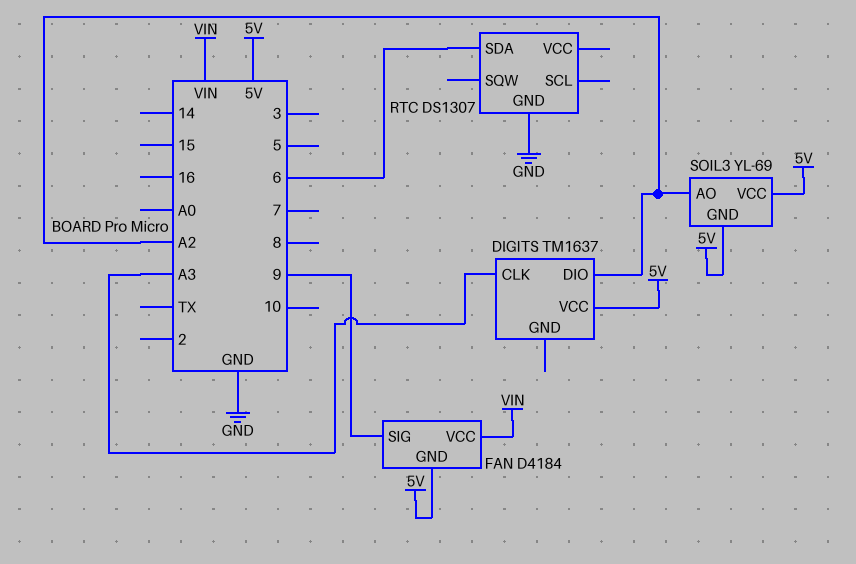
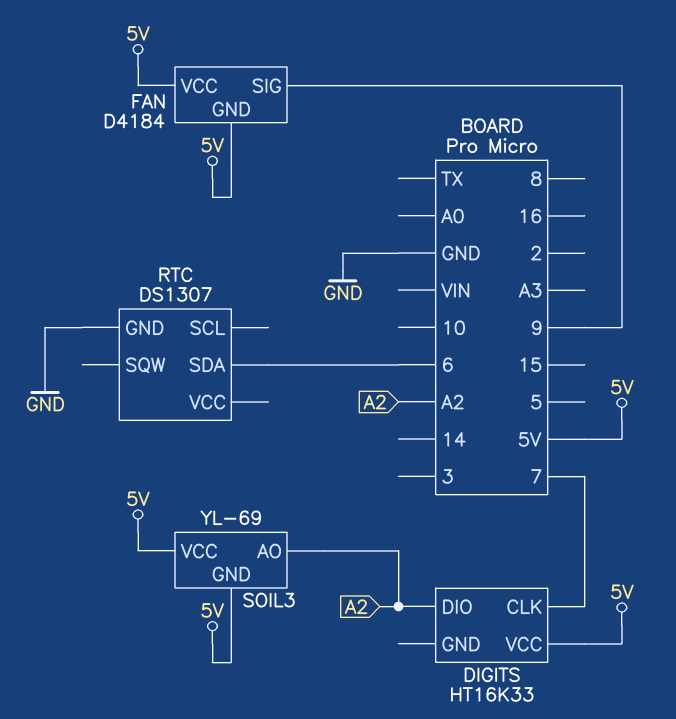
DIGITS: TM1637 -> HT16K33
DIGITS pin CLK: A3 -> 7
FAN pin VCC: VIN -> 5V

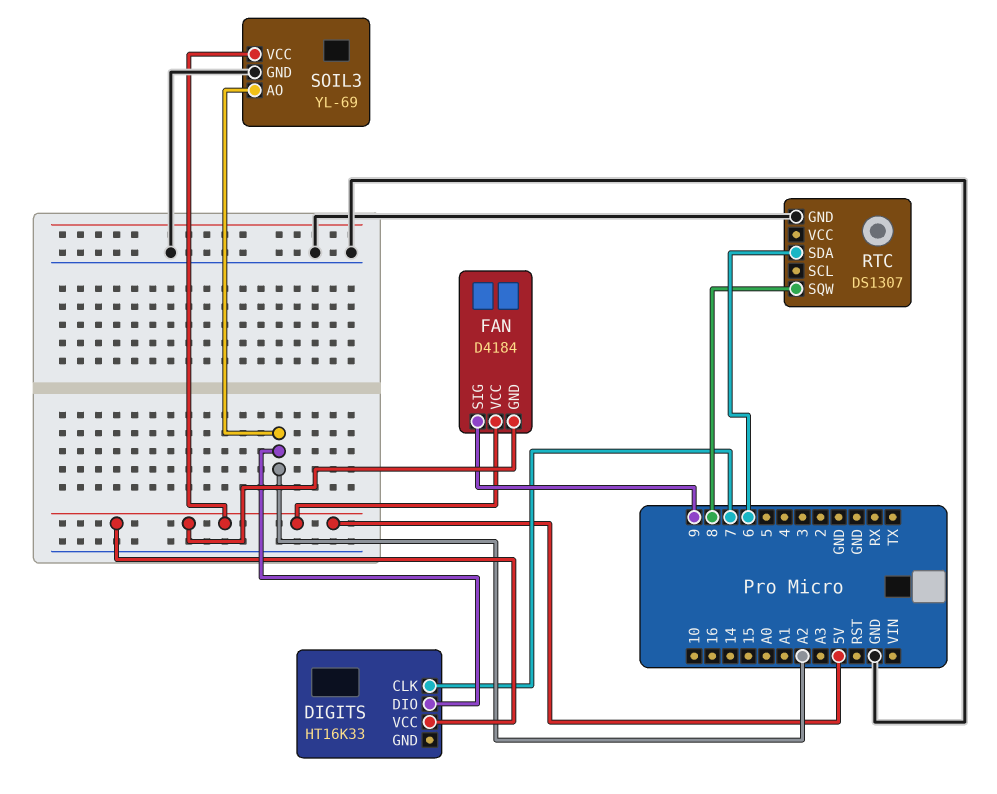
RTC pin SQW: none -> 8
SOIL3 pin GND: 5V -> GND

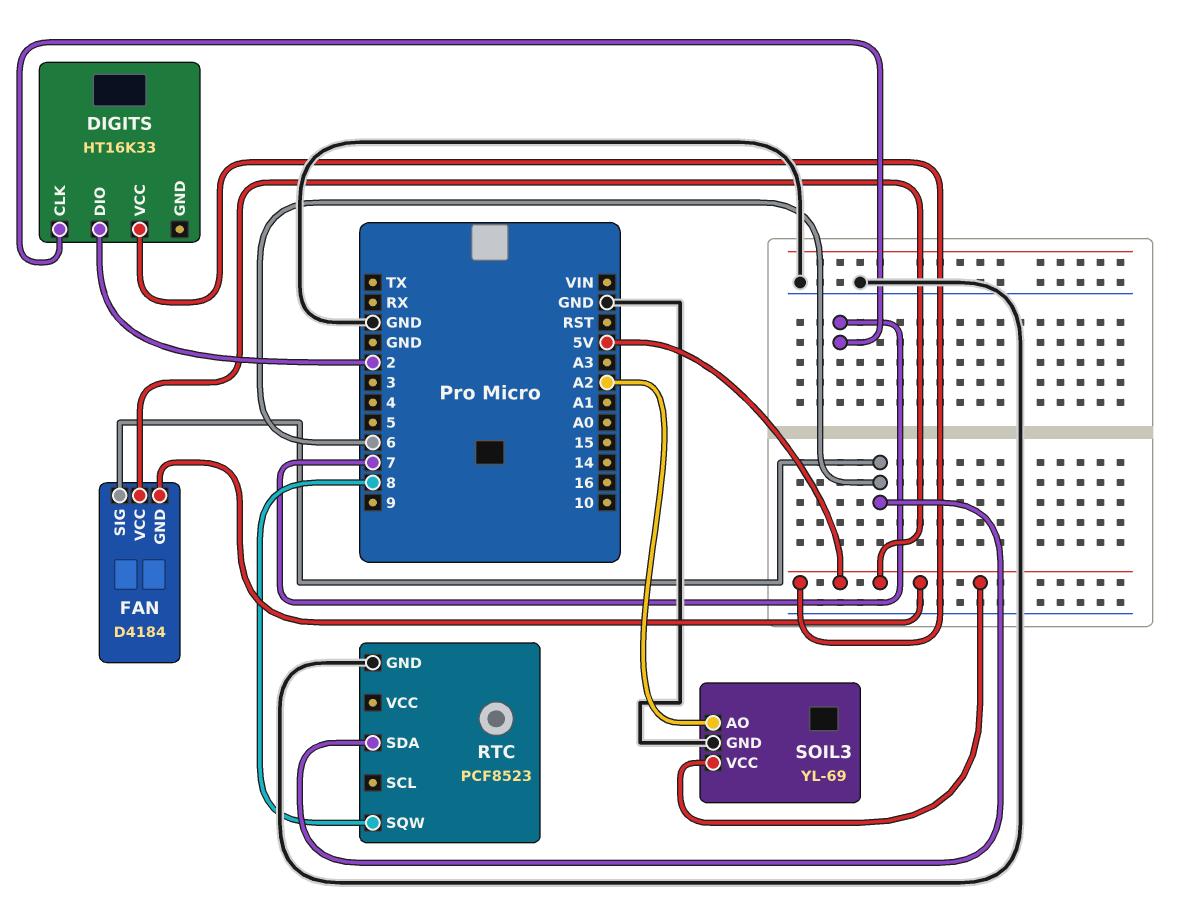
DIGITS pin DIO: A2 -> 2
FAN pin SIG: 9 -> 6
RTC: DS1307 -> PCF8523

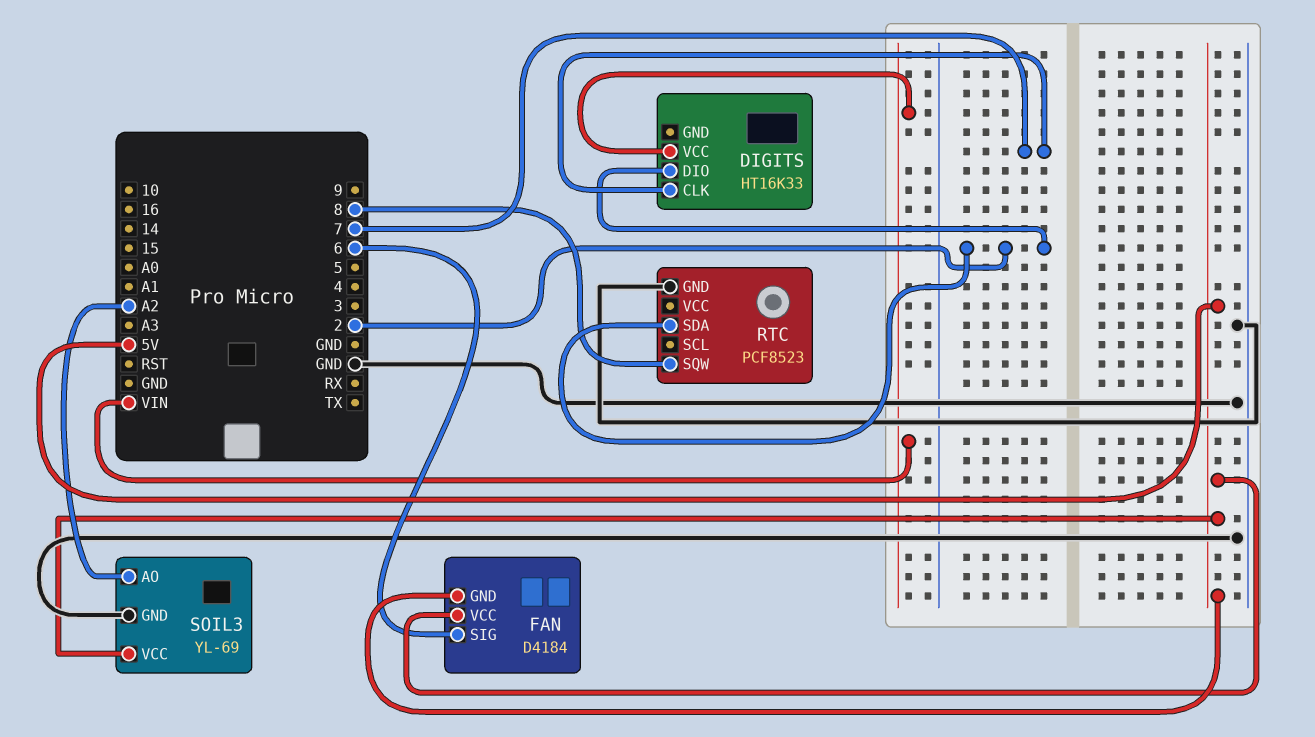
DIGITS pin VCC: 5V -> VIN
RTC pin SDA: 6 -> 2

